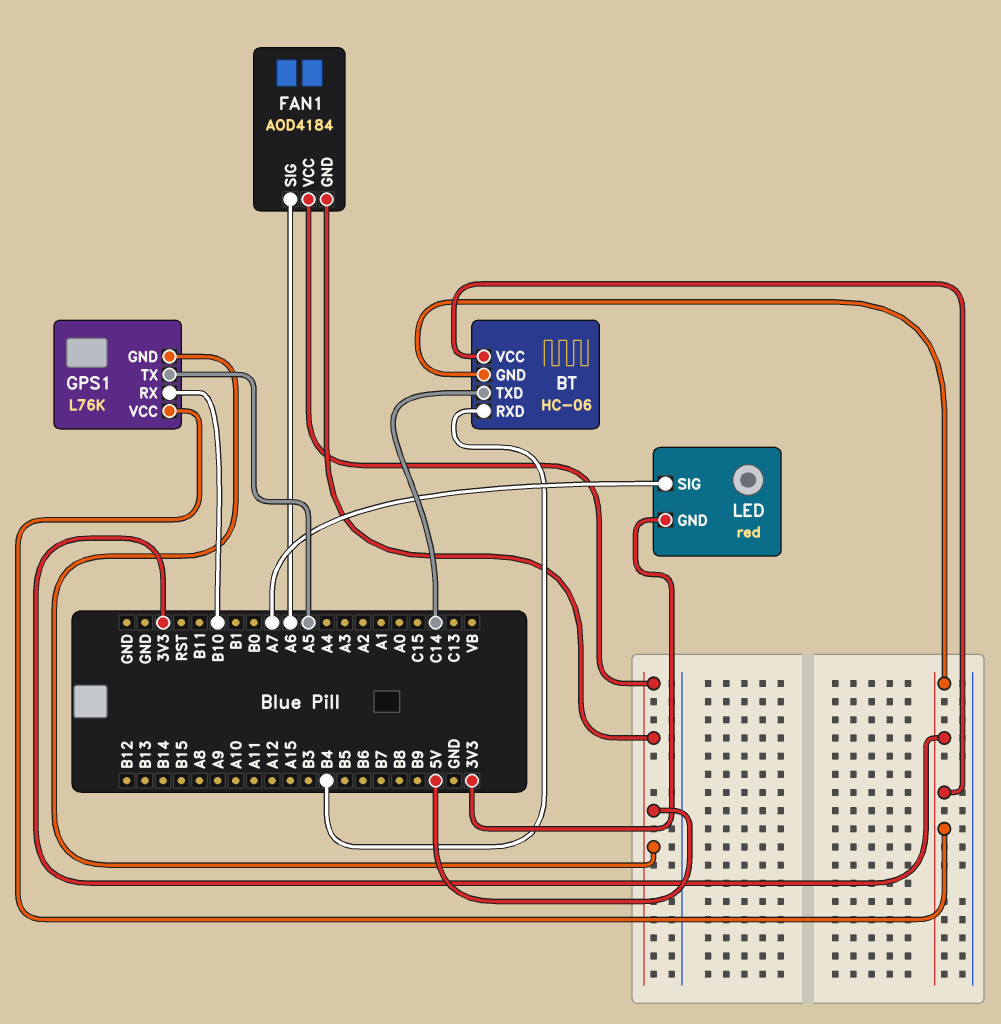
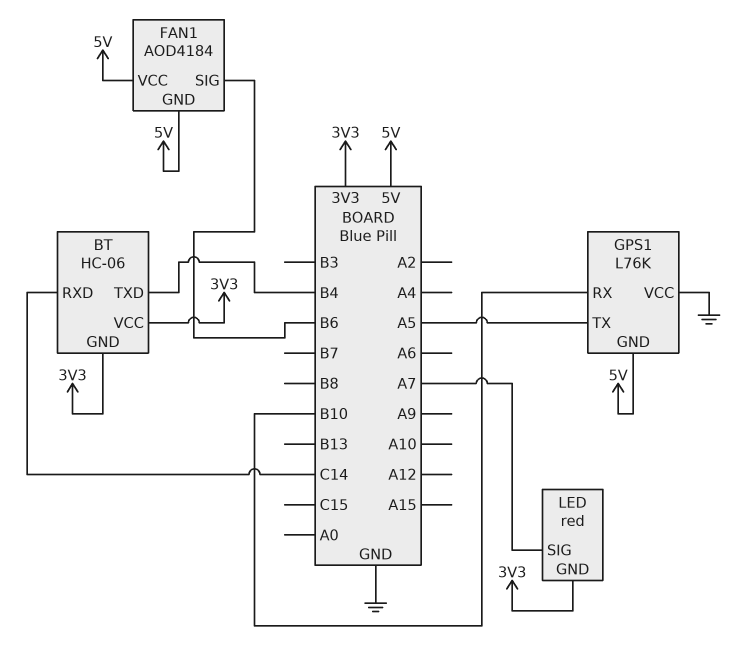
BT pin RXD: B4 -> C14
BT pin TXD: C14 -> B4
FAN1 pin SIG: A6 -> B6
GPS1 pin VCC: 3V3 -> GND

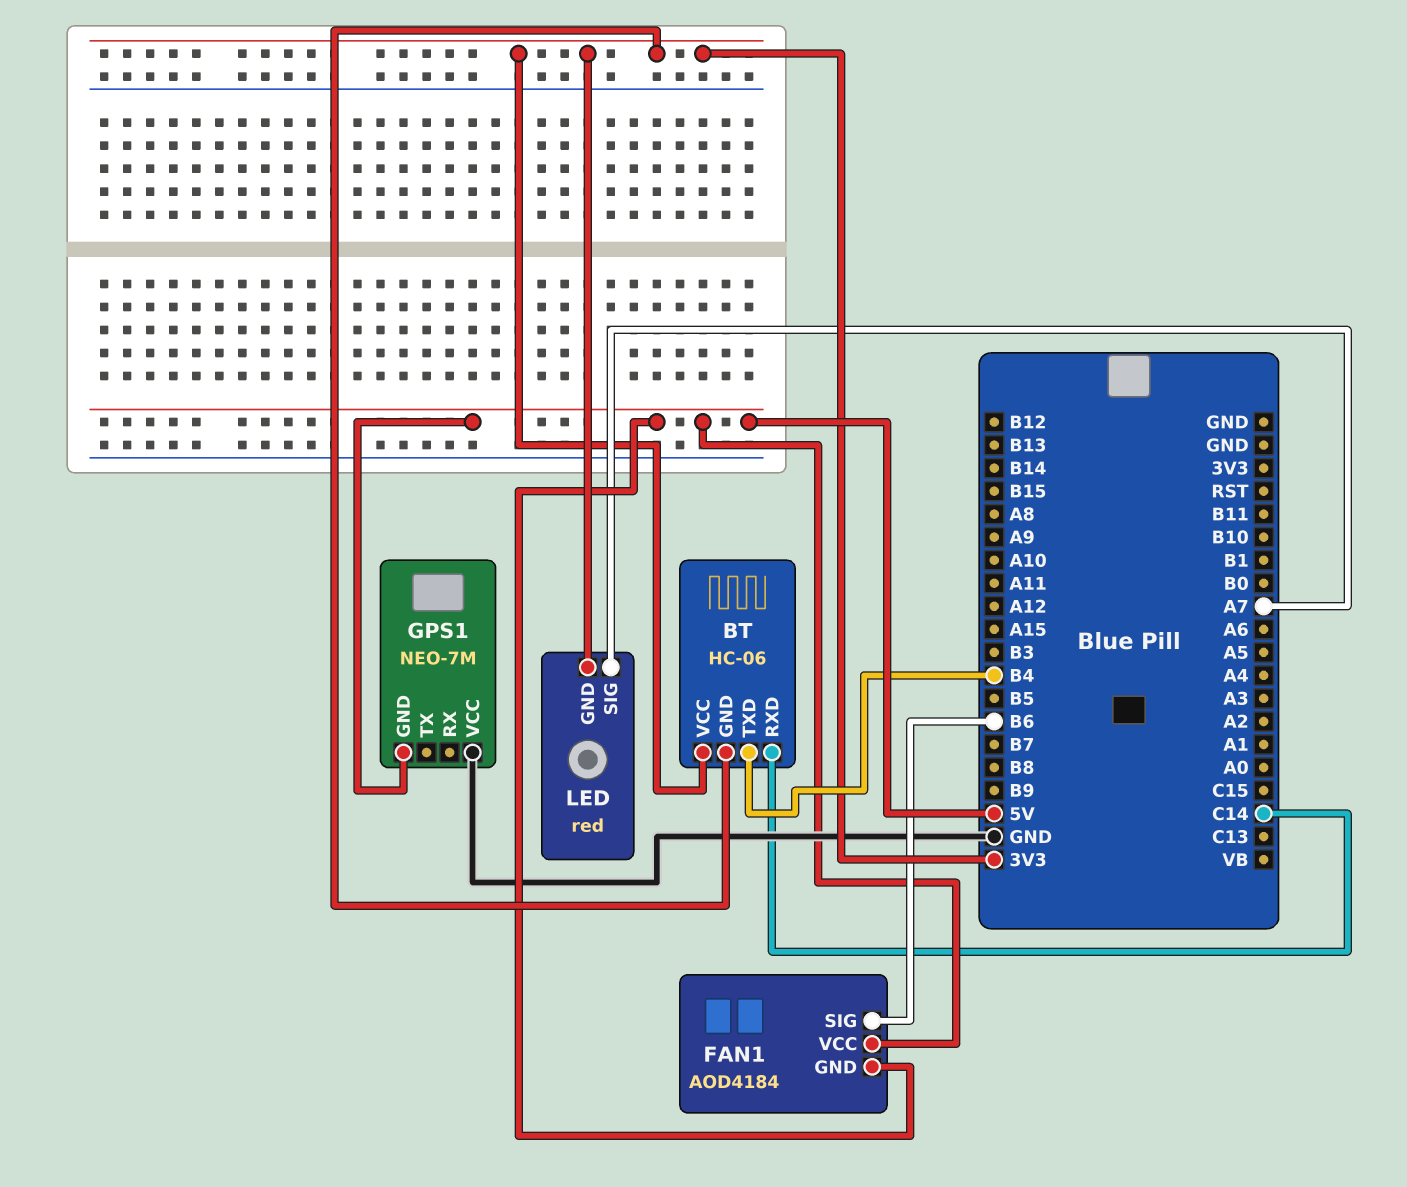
GPS1: L76K -> NEO-7M
GPS1 pin RX: B10 -> none
GPS1 pin TX: A5 -> none

